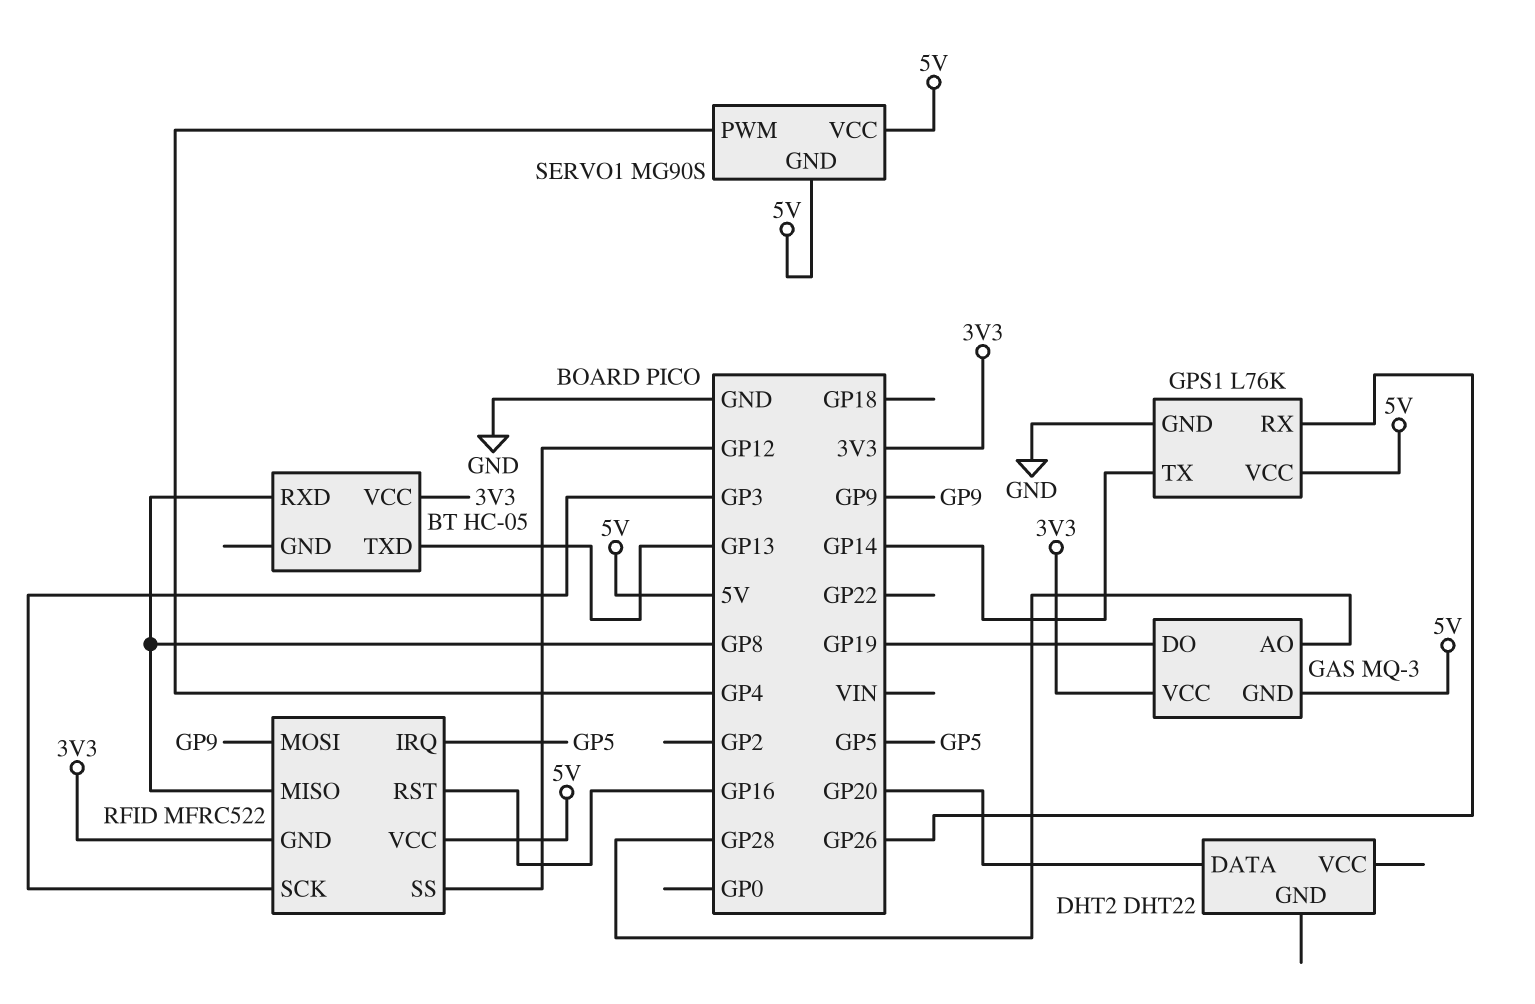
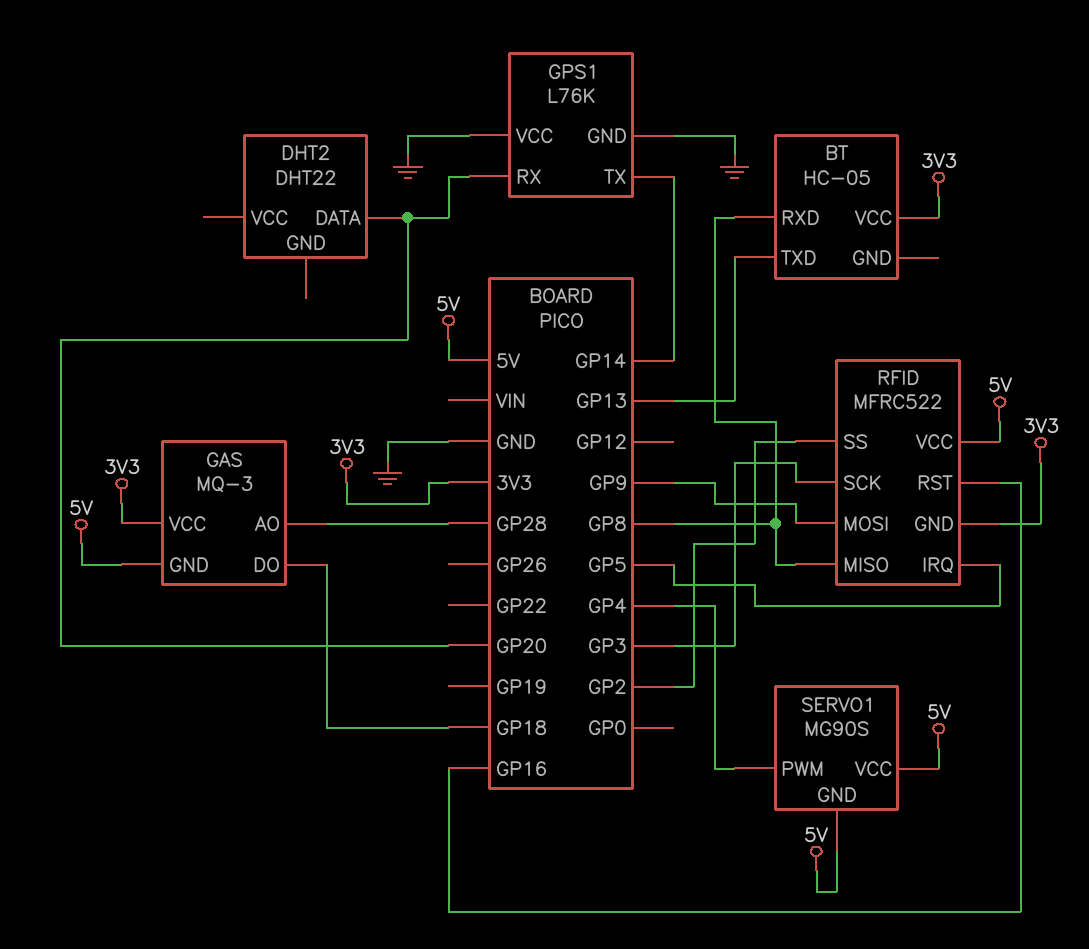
GAS pin DO: GP19 -> GP18
GPS1 pin RX: GP26 -> GP20
GPS1 pin VCC: 5V -> GND
RFID pin SS: GP12 -> GP2

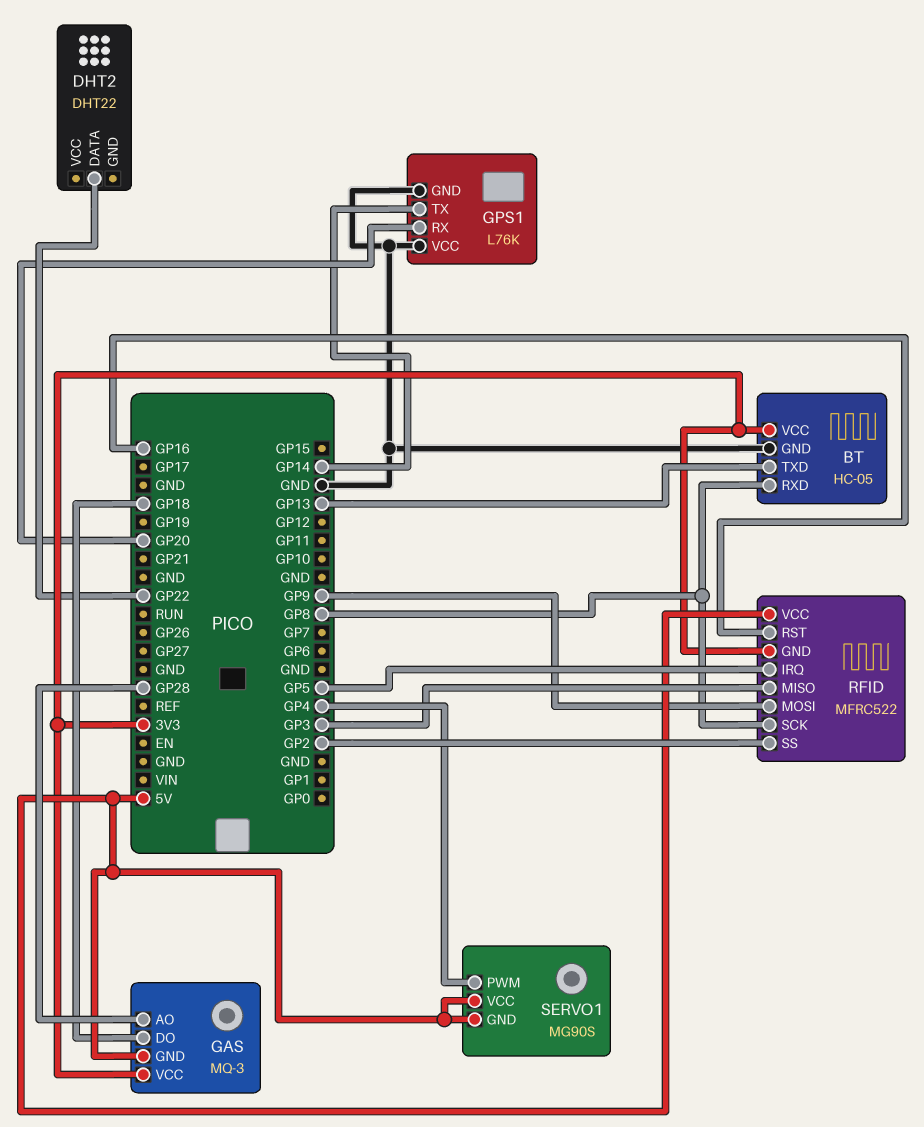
BT pin GND: none -> GND
DHT2 pin DATA: GP20 -> GP22
RFID pin MISO: GP8 -> GP3
RFID pin SCK: GP3 -> GP8

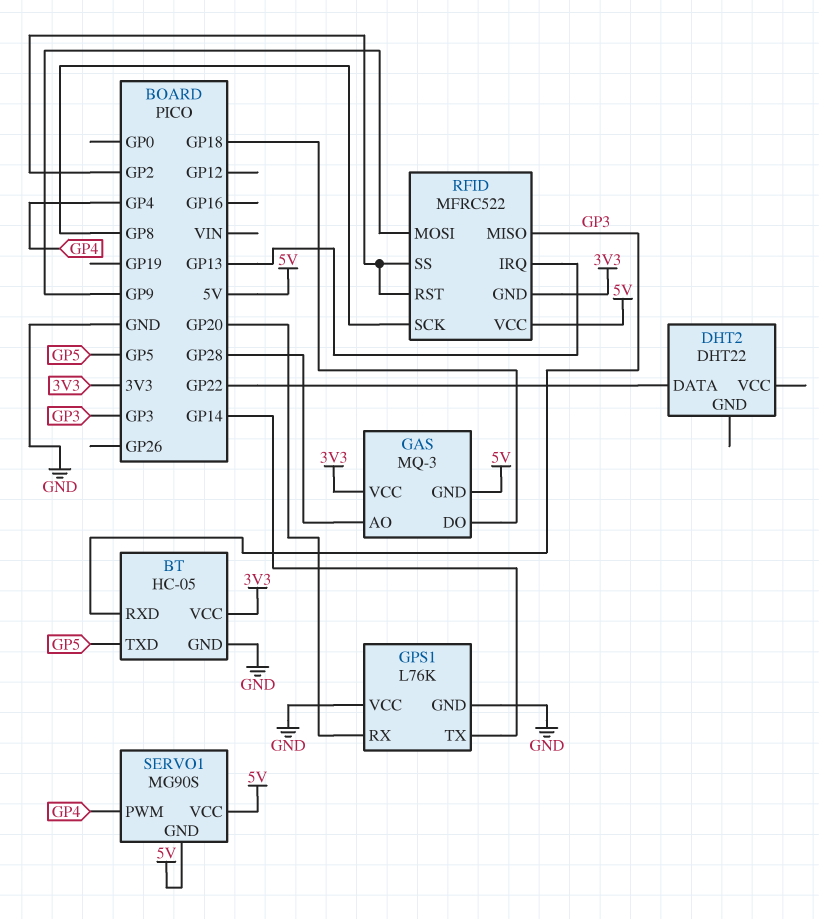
BT pin RXD: GP8 -> GP3
BT pin TXD: GP13 -> GP5
RFID pin IRQ: GP5 -> GP13
RFID pin RST: GP16 -> GP2

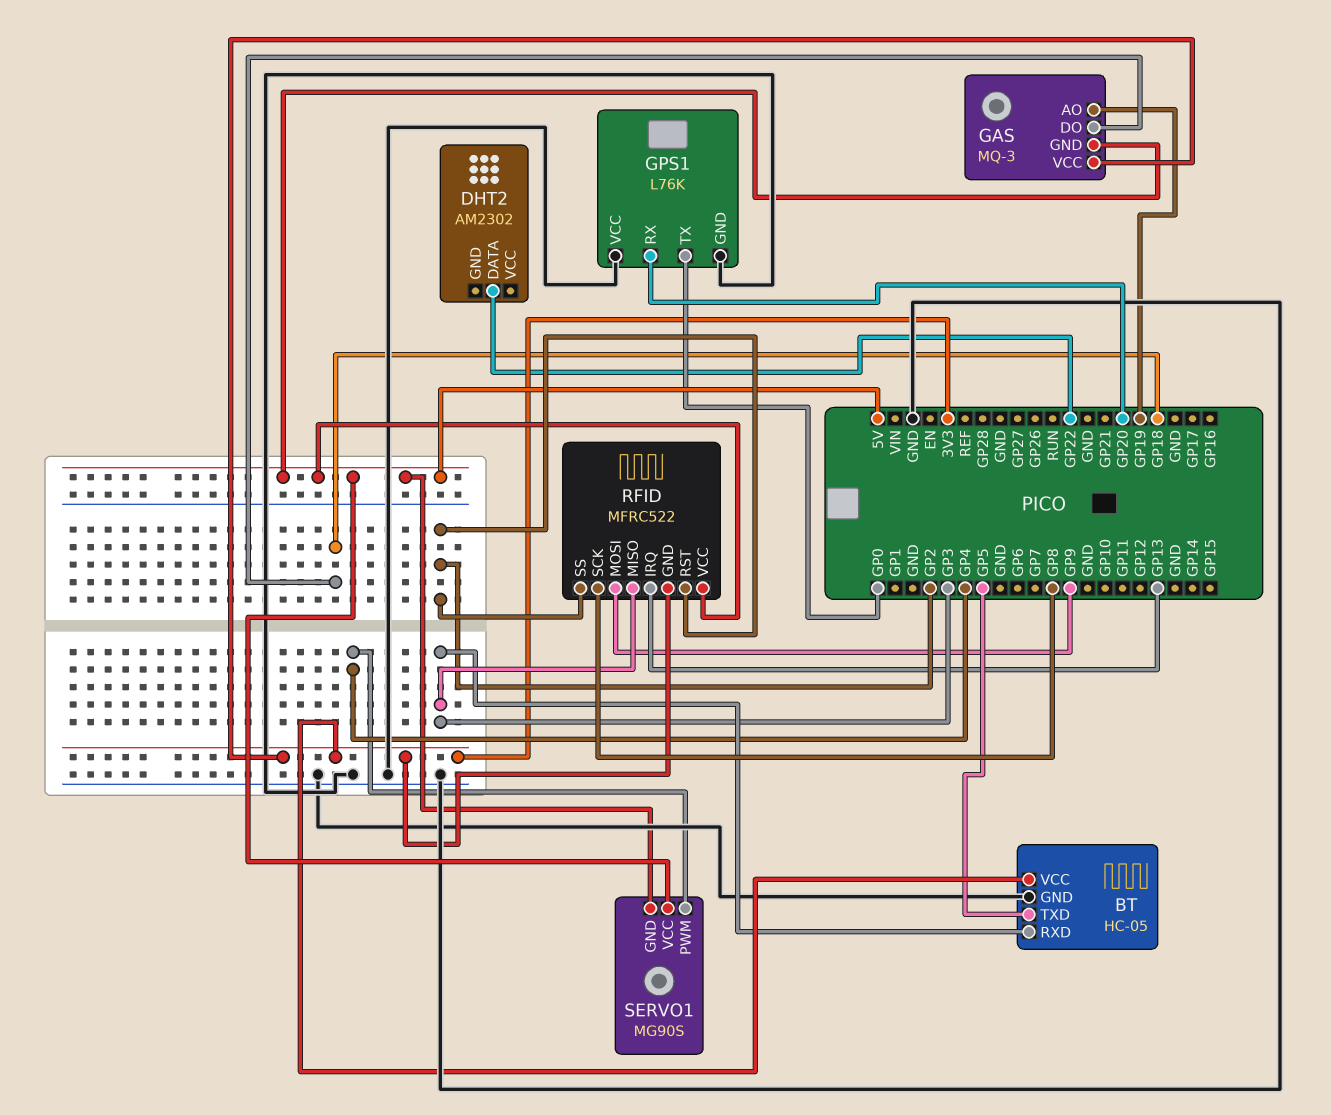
DHT2: DHT22 -> AM2302
GAS pin AO: GP28 -> GP19
GPS1 pin TX: GP14 -> GP0

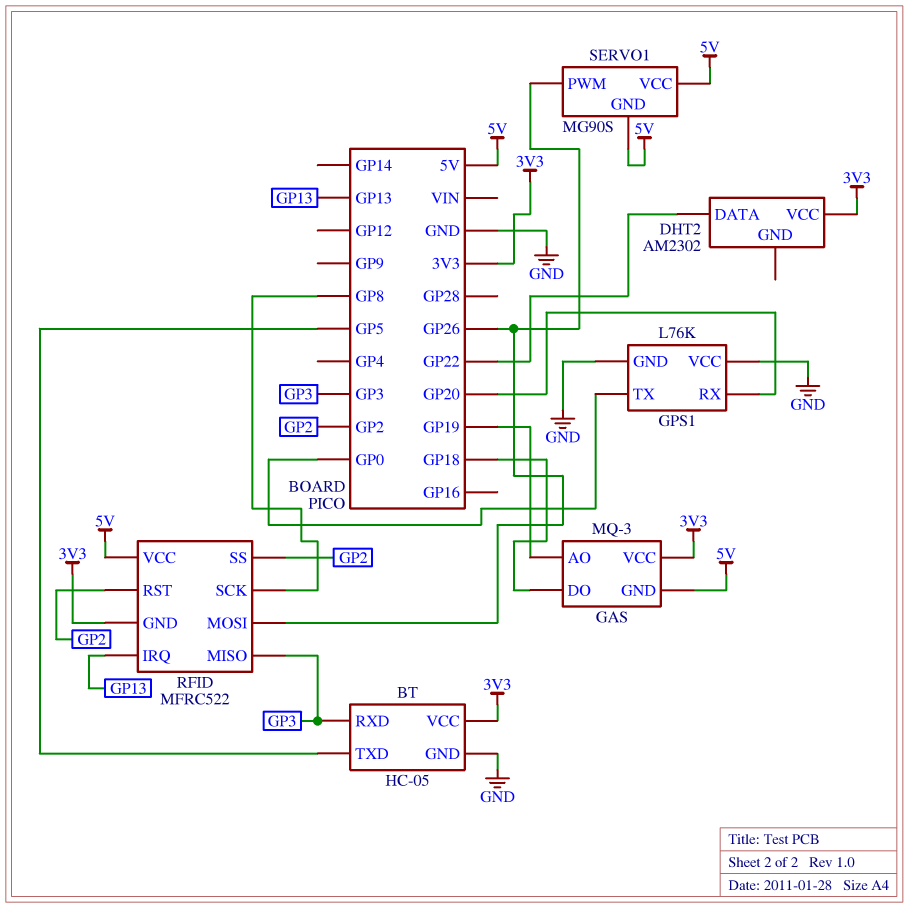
DHT2 pin VCC: none -> 3V3
RFID pin MOSI: GP9 -> GP26
SERVO1 pin PWM: GP4 -> GP26

